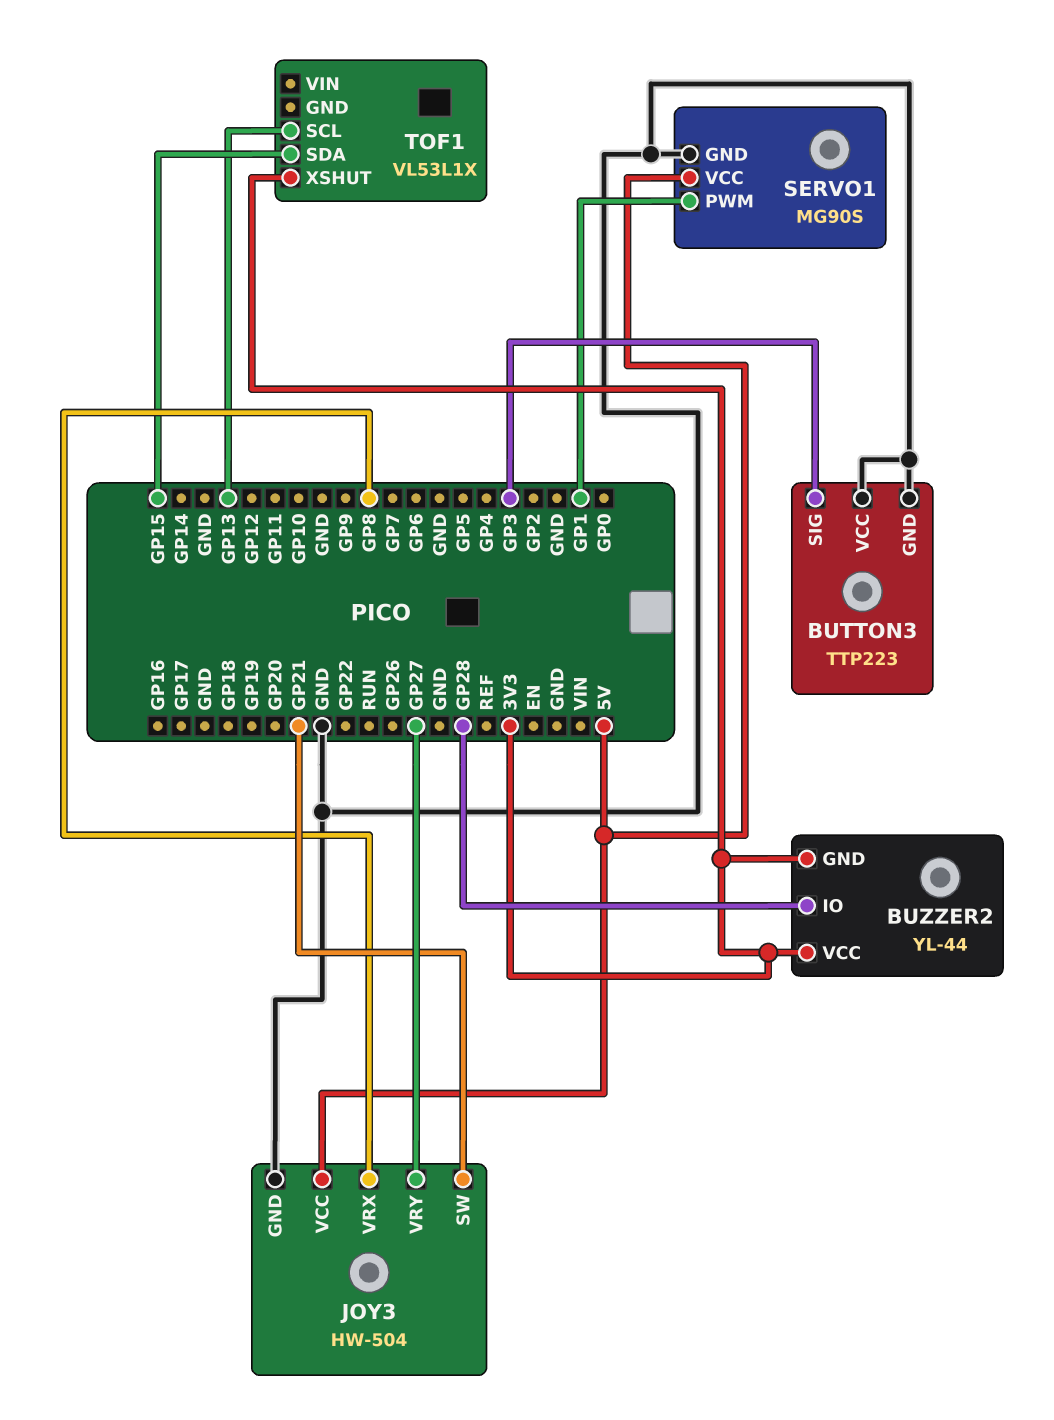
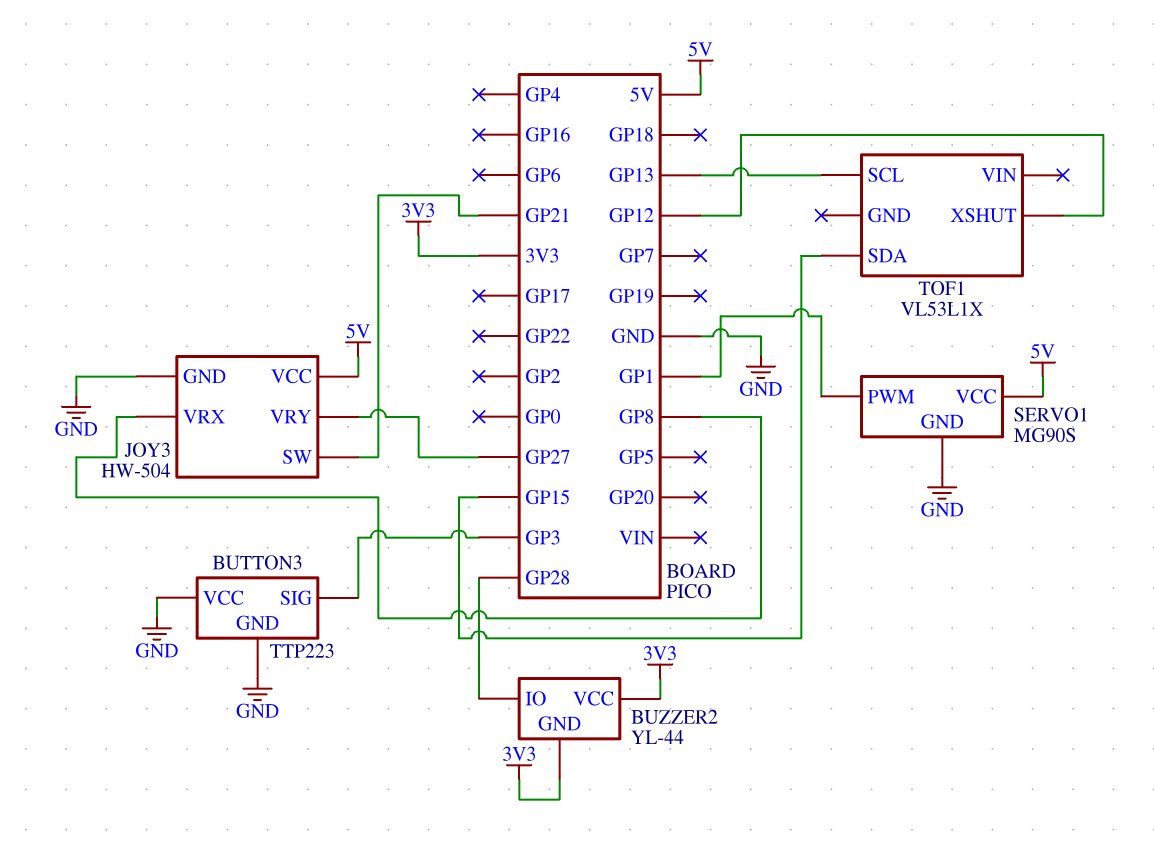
TOF1 pin XSHUT: 3V3 -> GP12

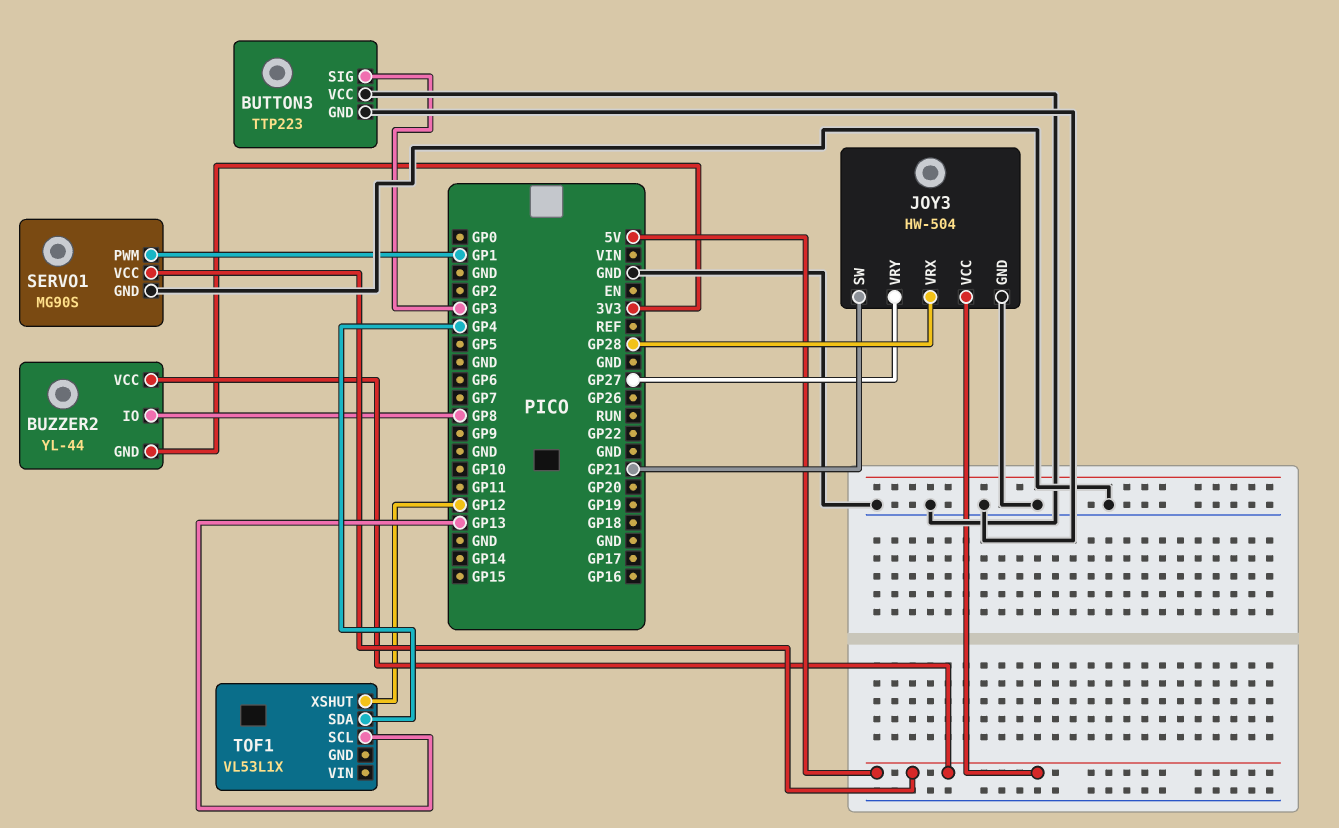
BUZZER2 pin IO: GP28 -> GP8
BUZZER2 pin VCC: 3V3 -> 5V
JOY3 pin VRX: GP8 -> GP28
TOF1 pin SDA: GP15 -> GP4

